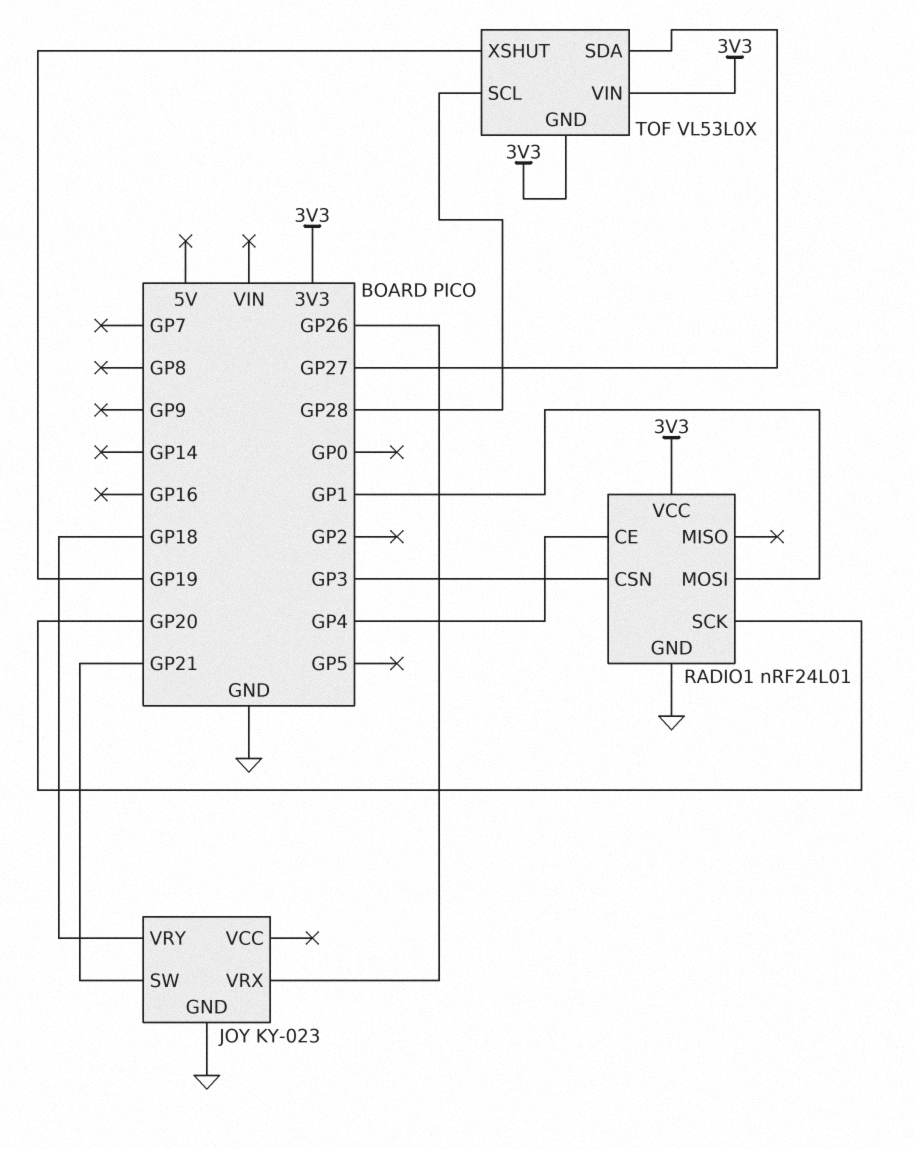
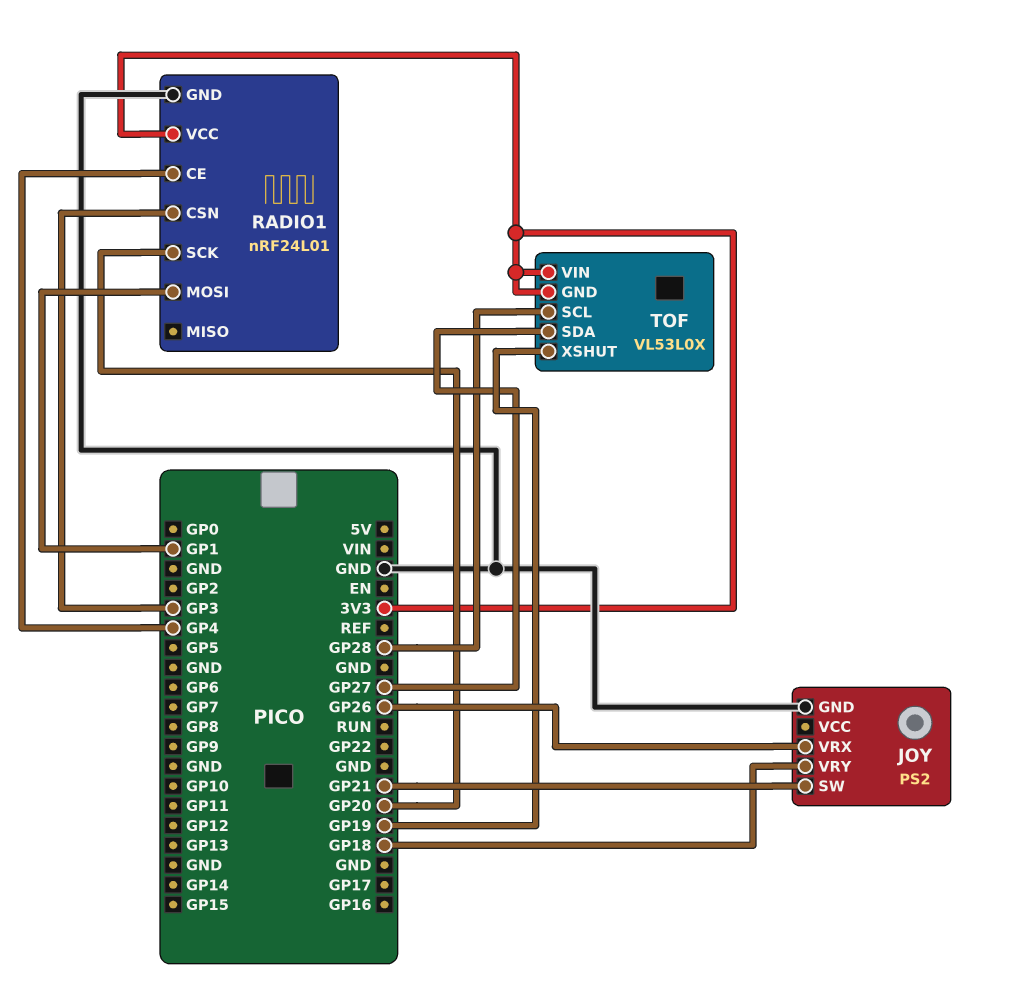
JOY: KY-023 -> PS2

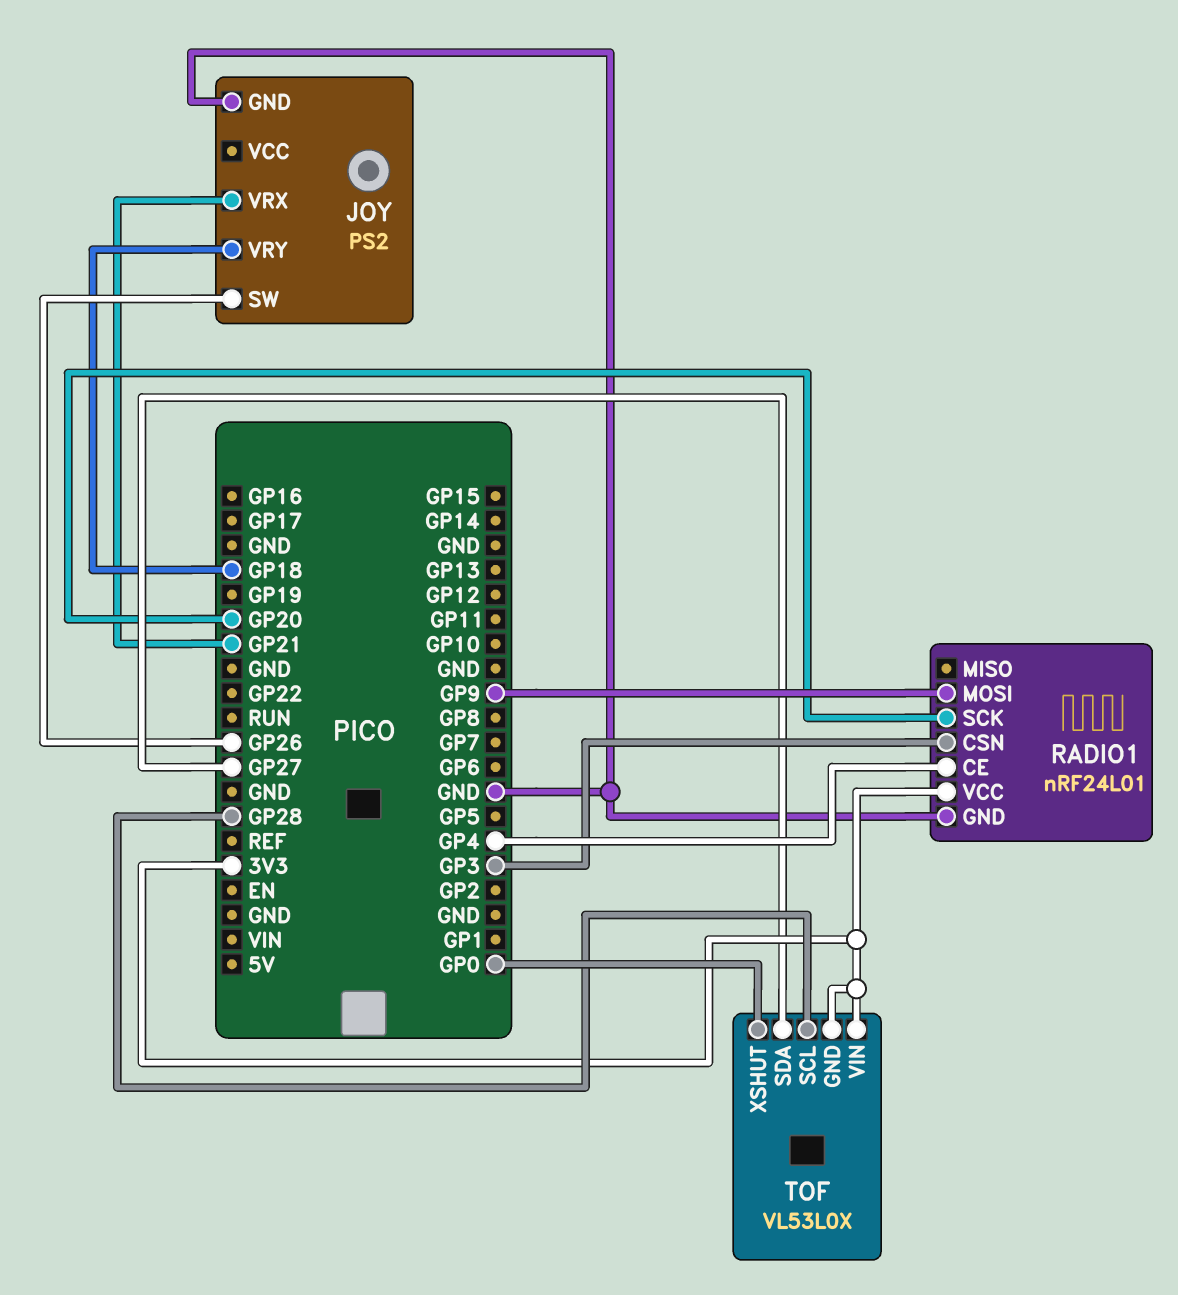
JOY pin SW: GP21 -> GP26
JOY pin VRX: GP26 -> GP21
RADIO1 pin MOSI: GP1 -> GP9
TOF pin XSHUT: GP19 -> GP0

